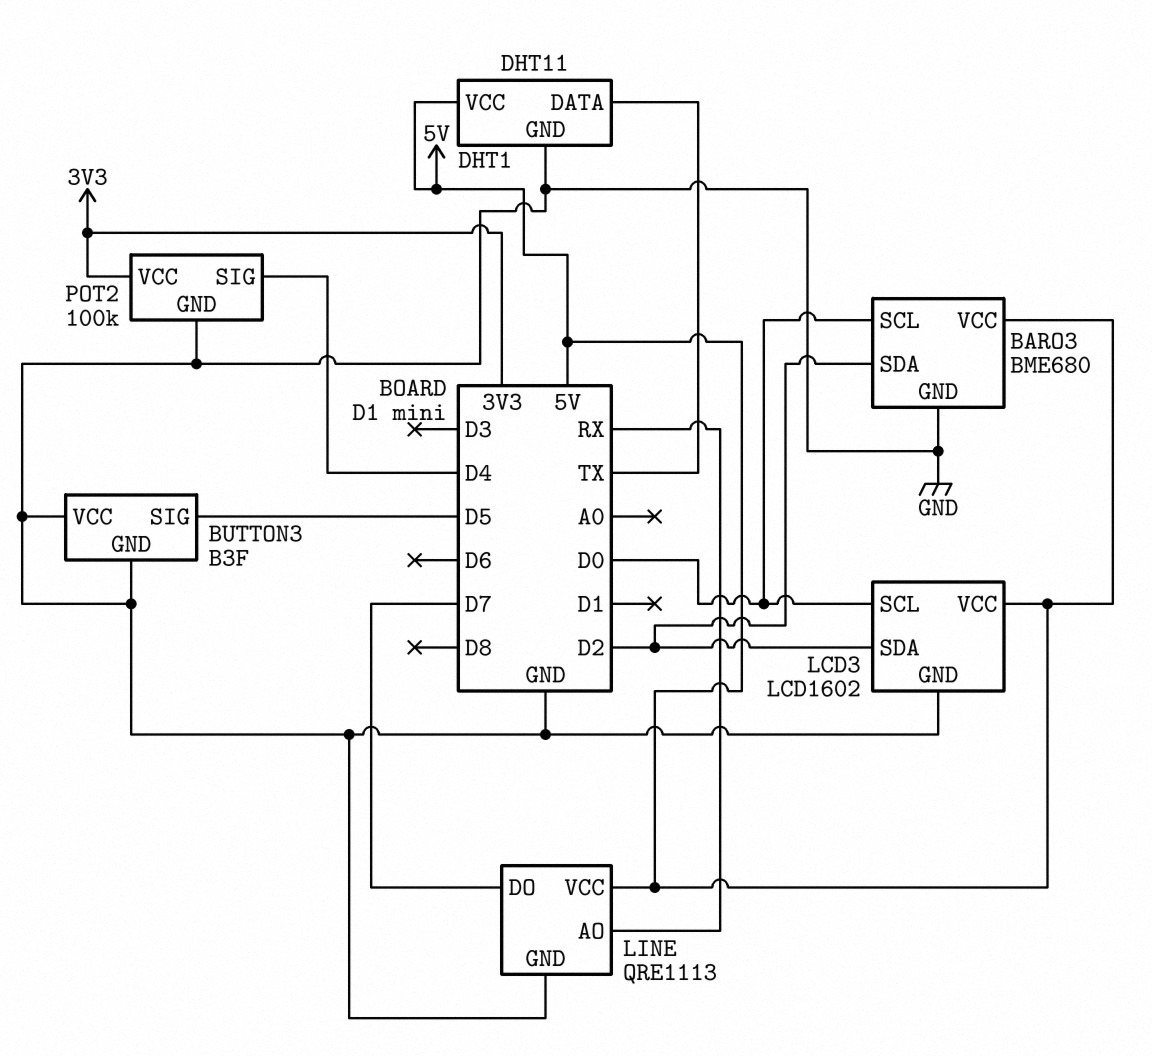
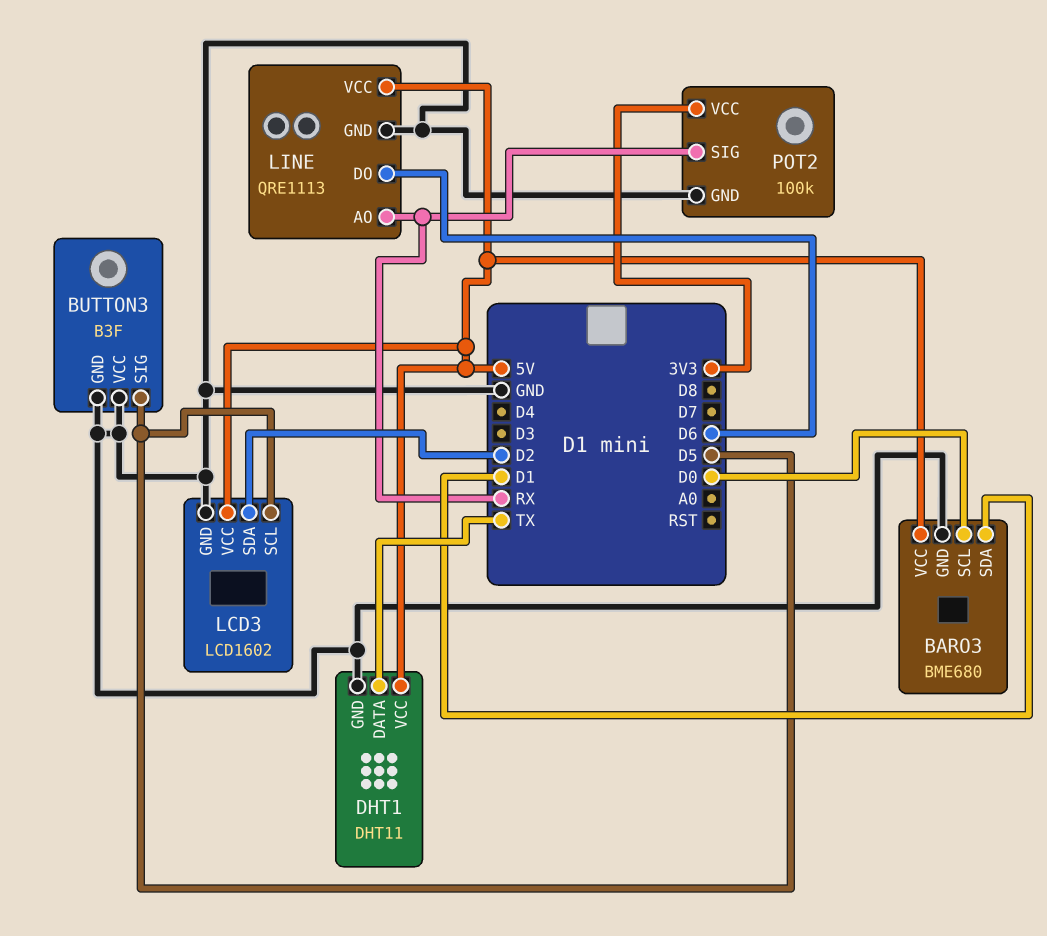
BARO3 pin SDA: D2 -> D1
LCD3 pin SCL: D0 -> D5
LINE pin DO: D7 -> D6
POT2 pin SIG: D4 -> RX

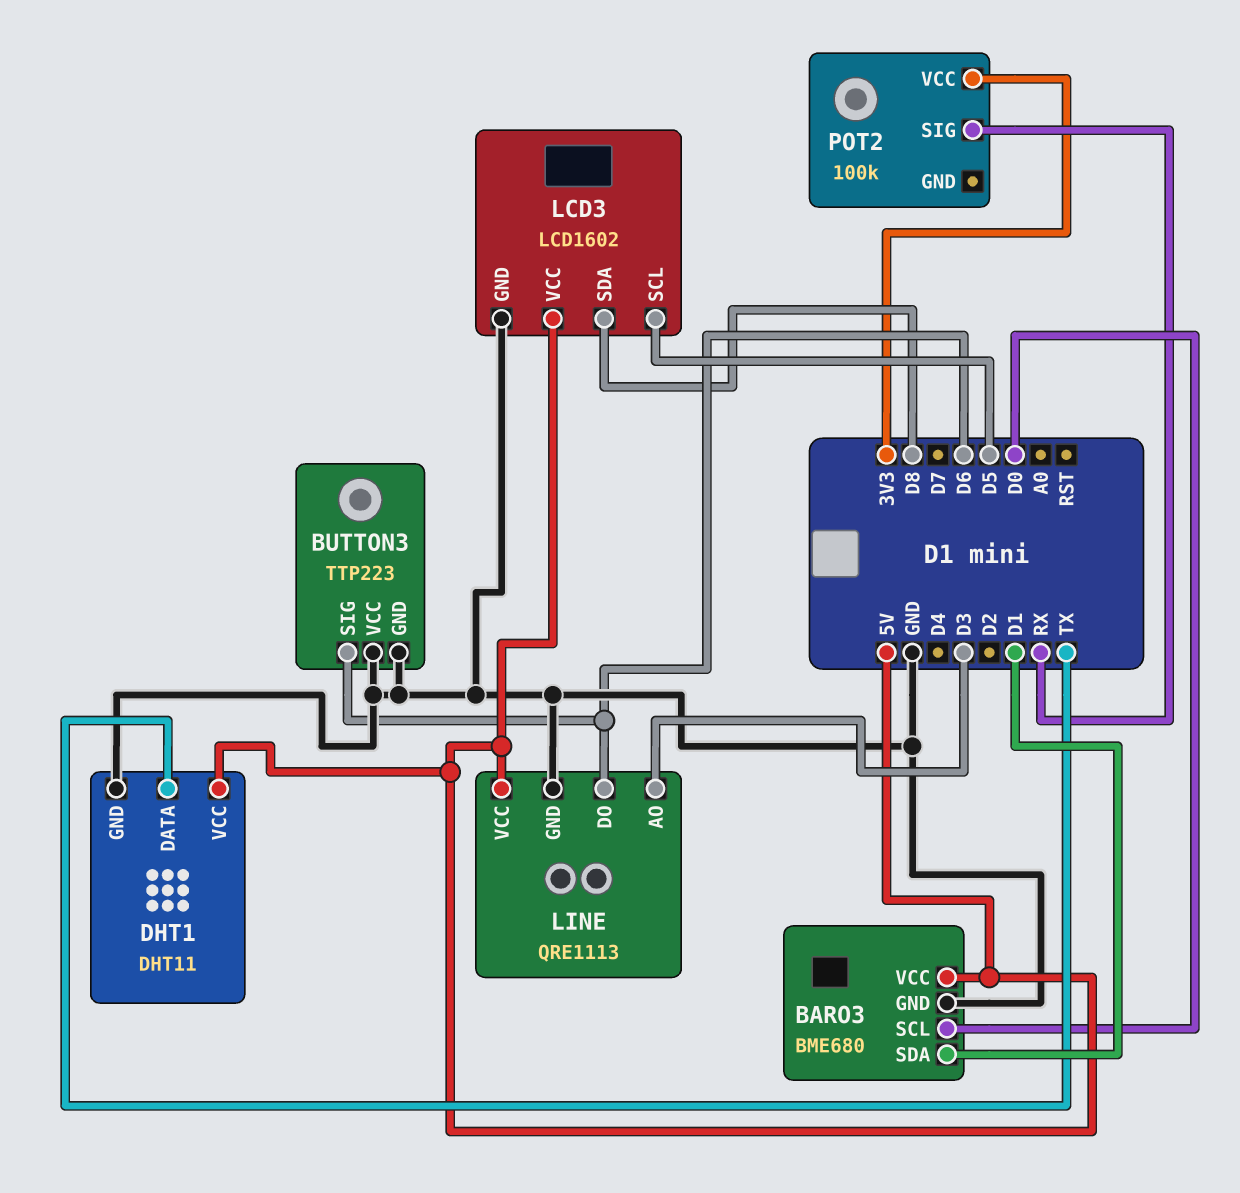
BUTTON3: B3F -> TTP223
BUTTON3 pin SIG: D5 -> D6
LCD3 pin SDA: D2 -> D8
LINE pin AO: RX -> D3
POT2 pin GND: GND -> none

